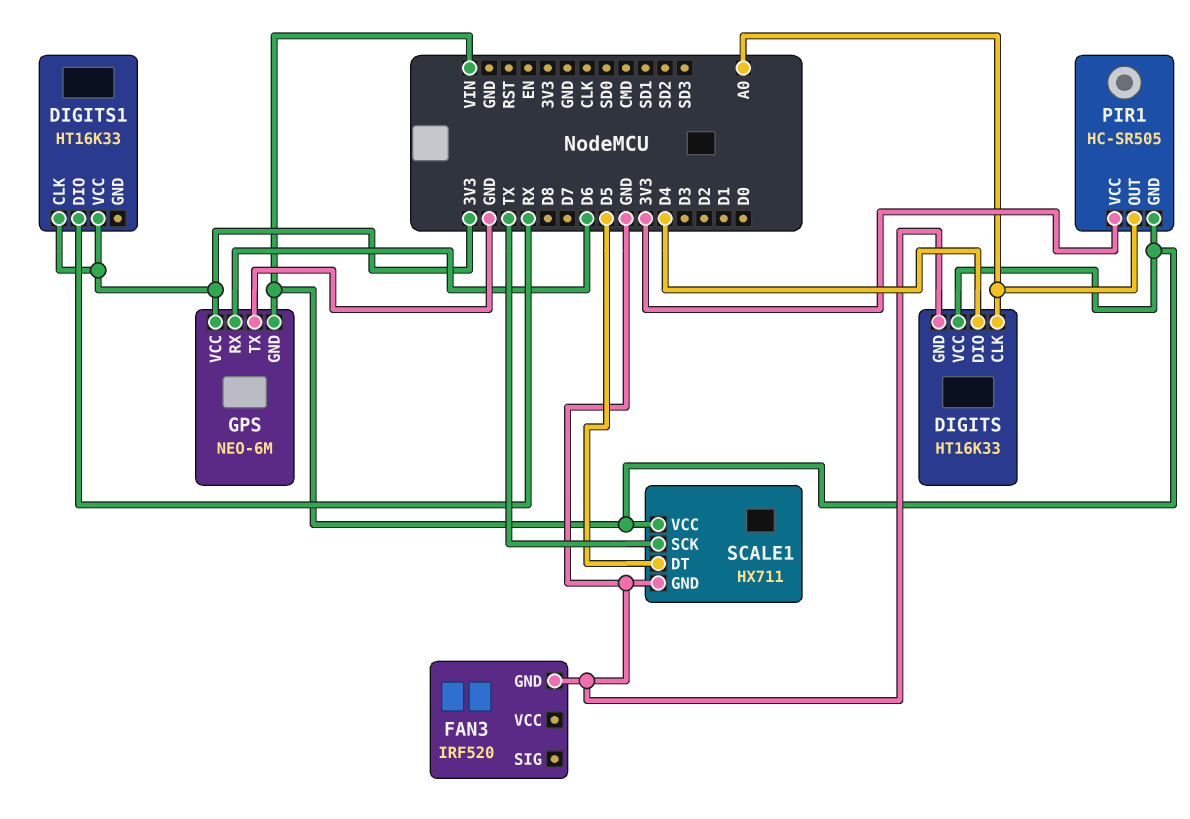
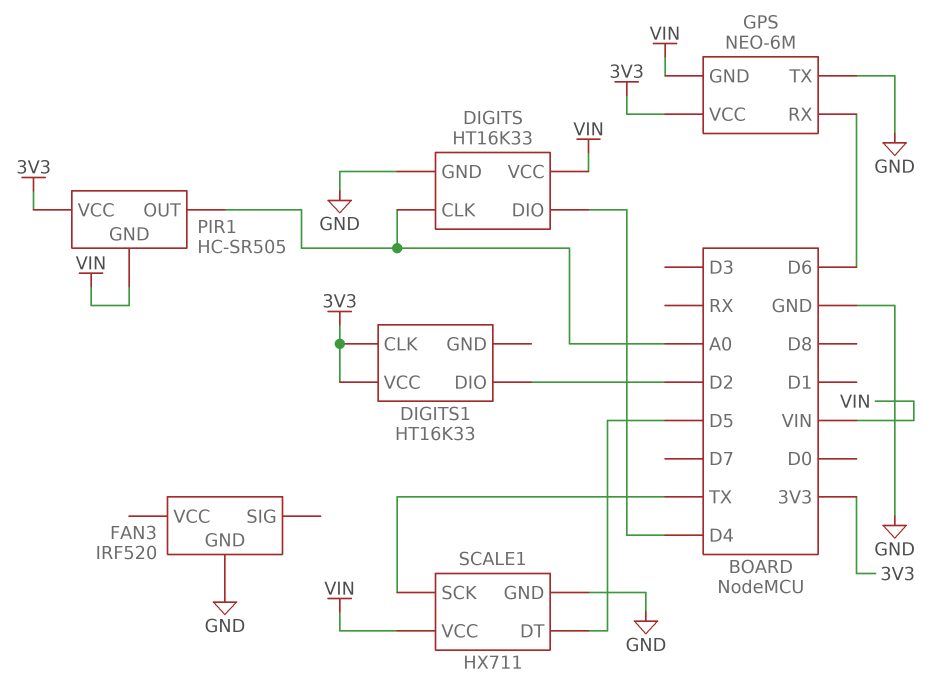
DIGITS1 pin DIO: RX -> D2

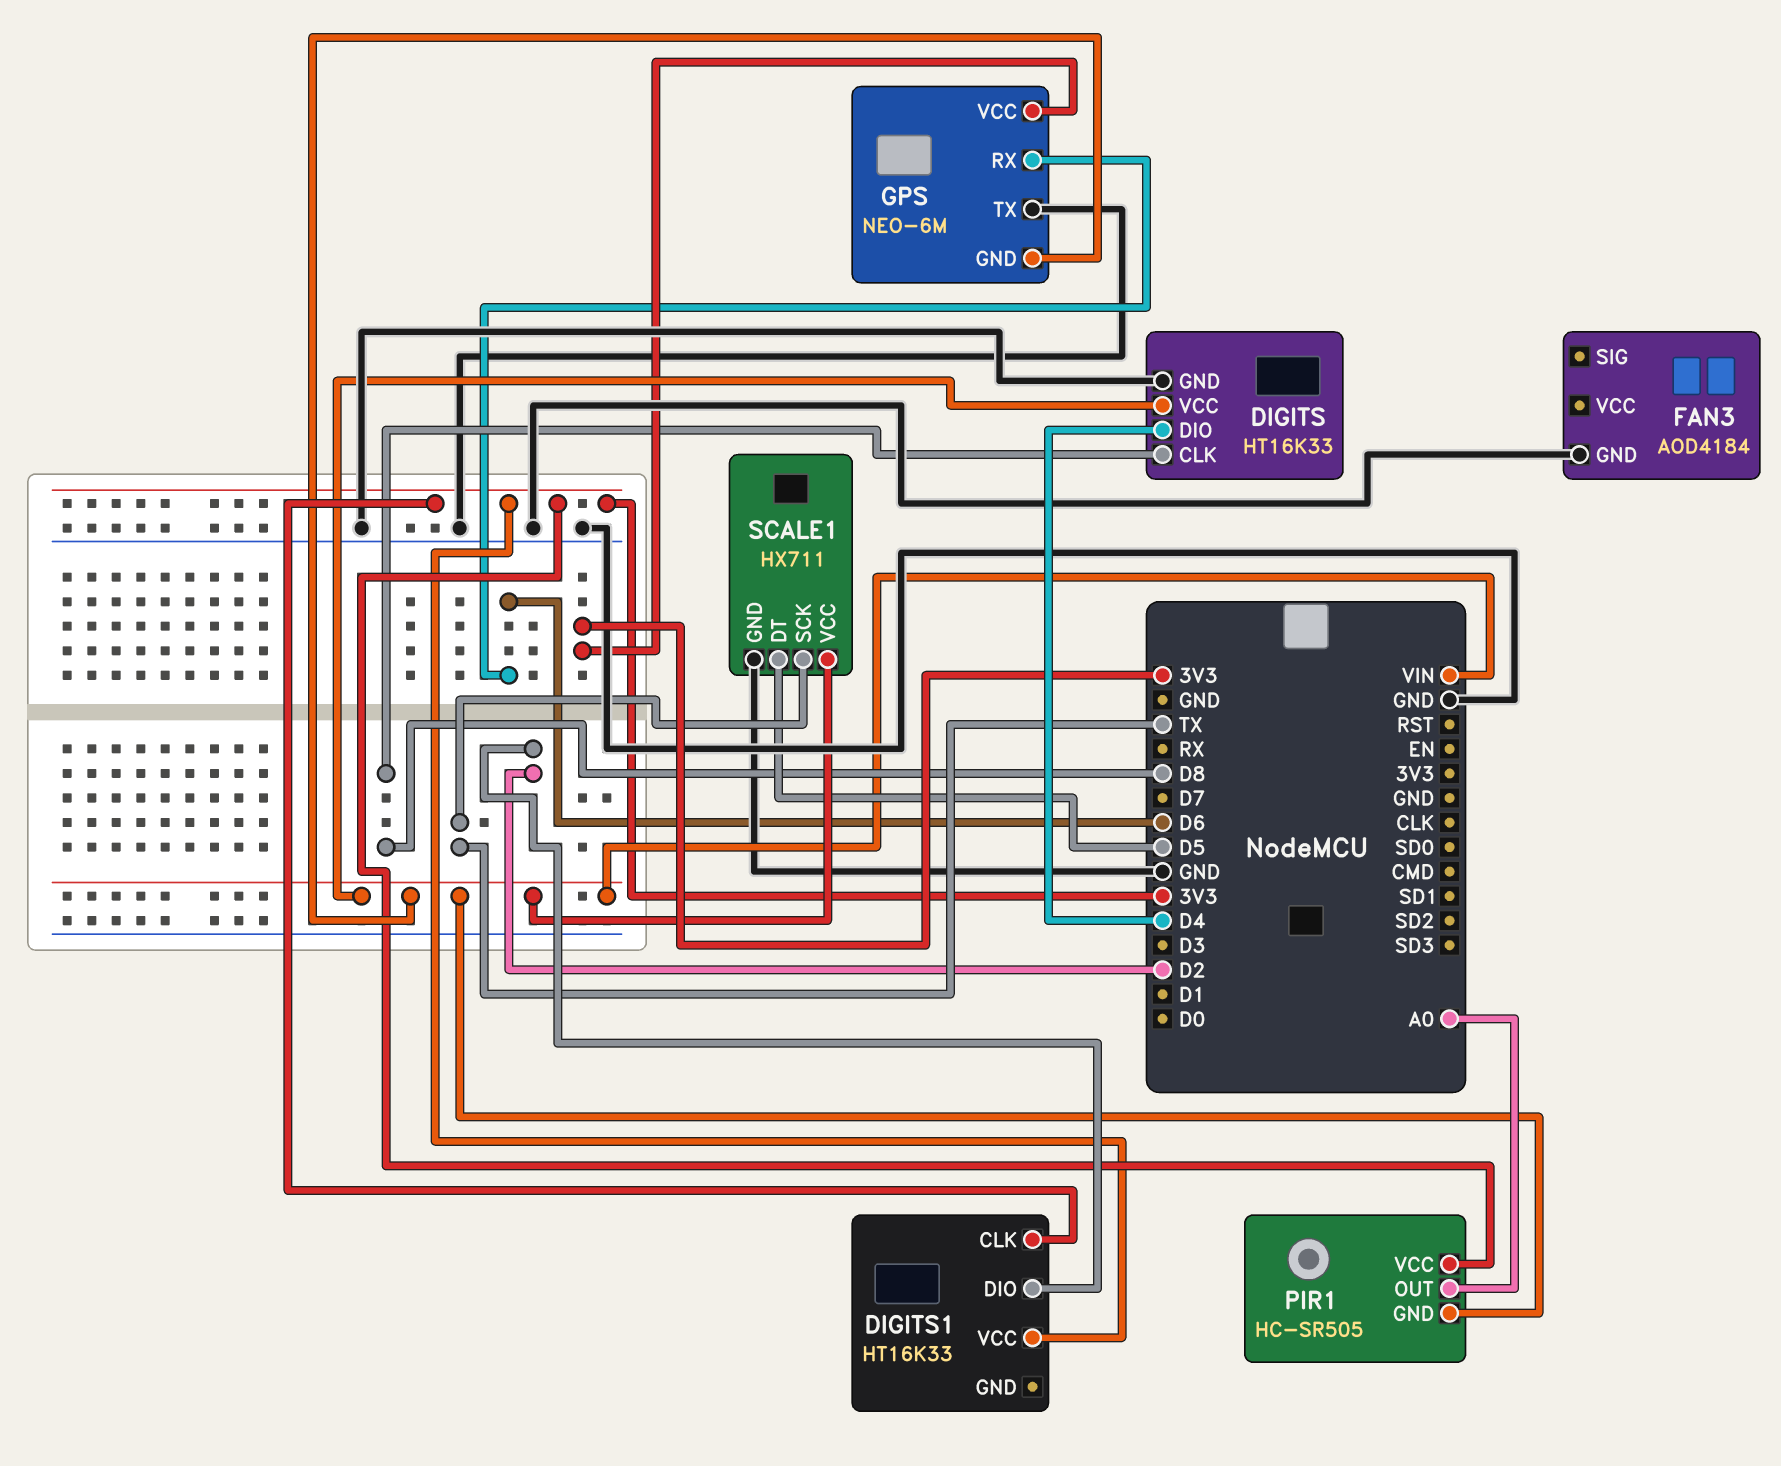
DIGITS pin CLK: A0 -> D8
FAN3: IRF520 -> AOD4184

